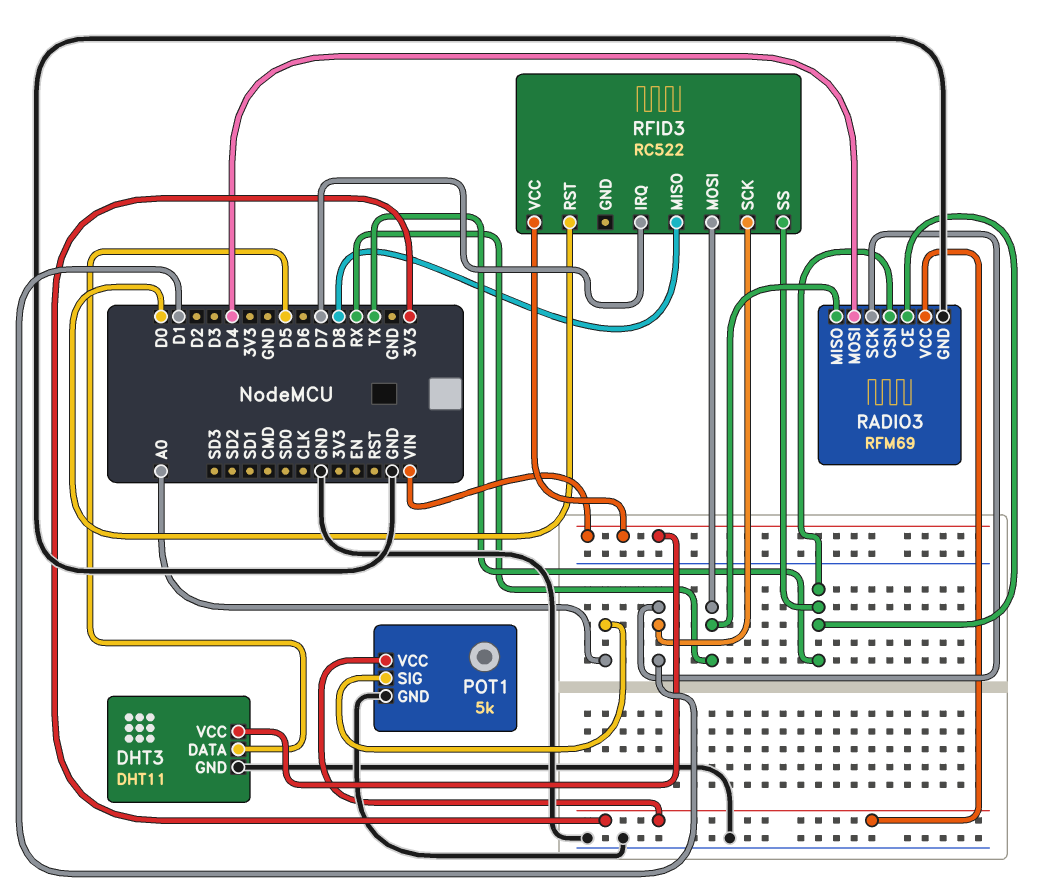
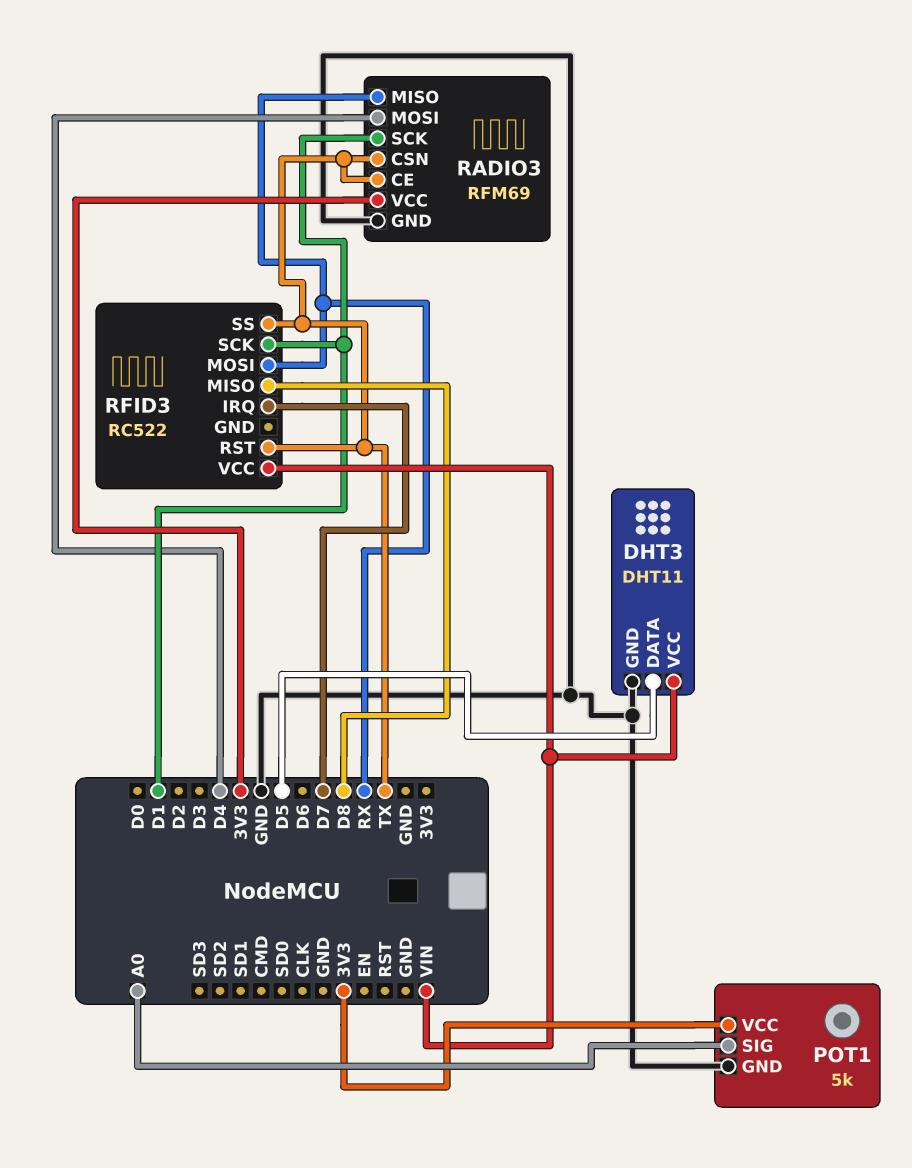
RFID3 pin RST: D0 -> TX

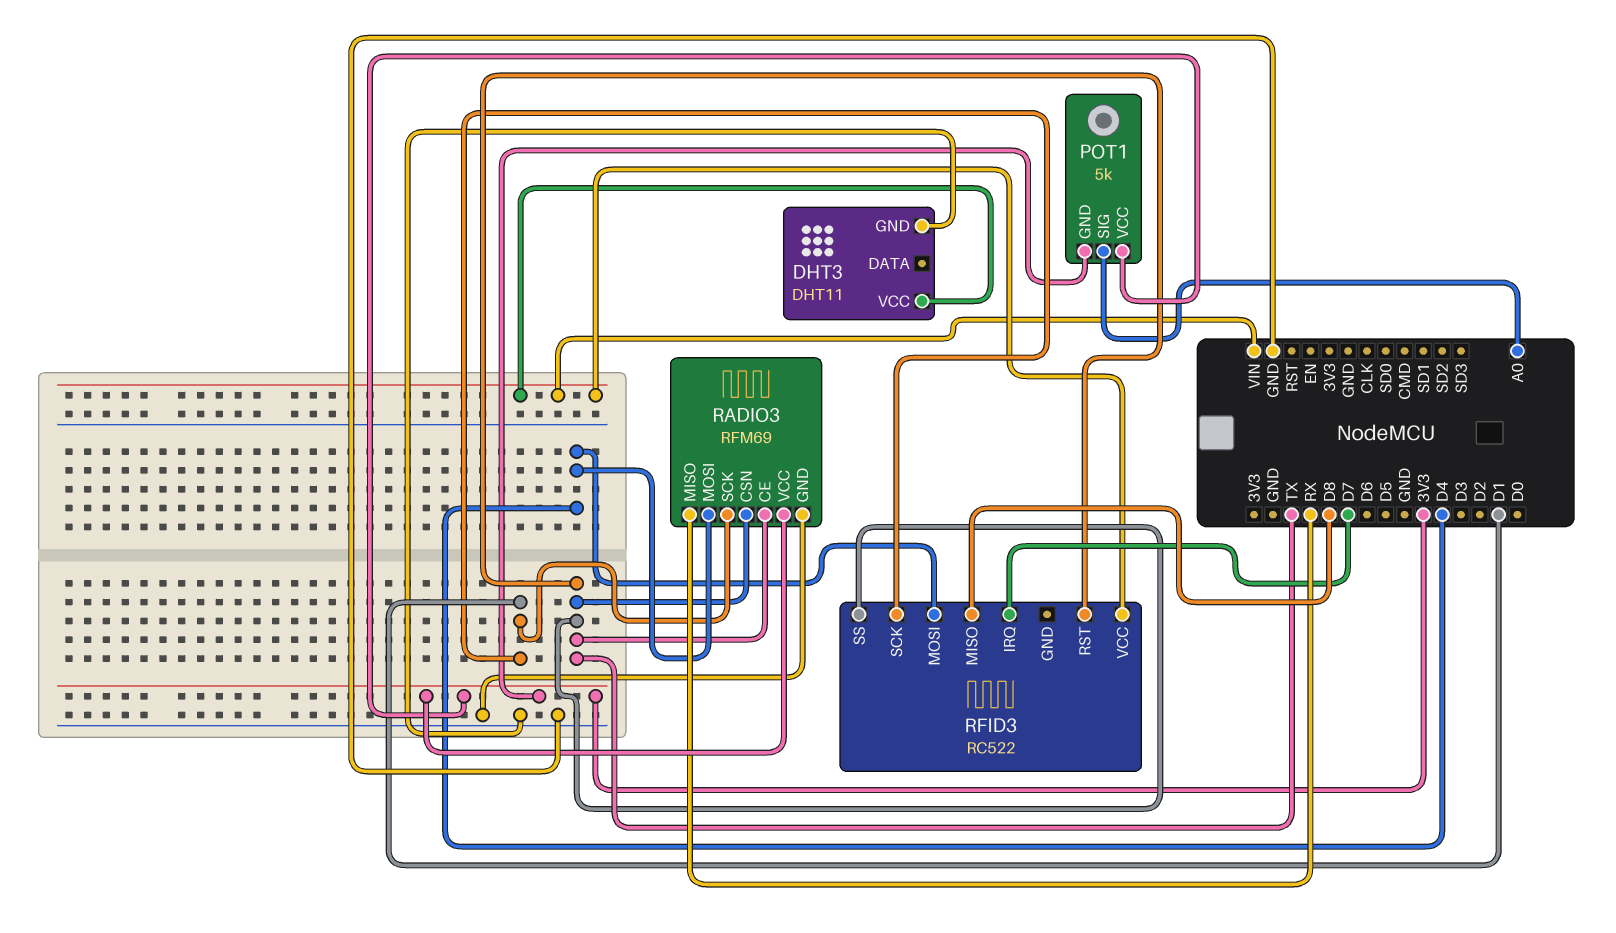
DHT3 pin DATA: D5 -> none
POT1 pin GND: GND -> 3V3
RFID3 pin MOSI: RX -> D4

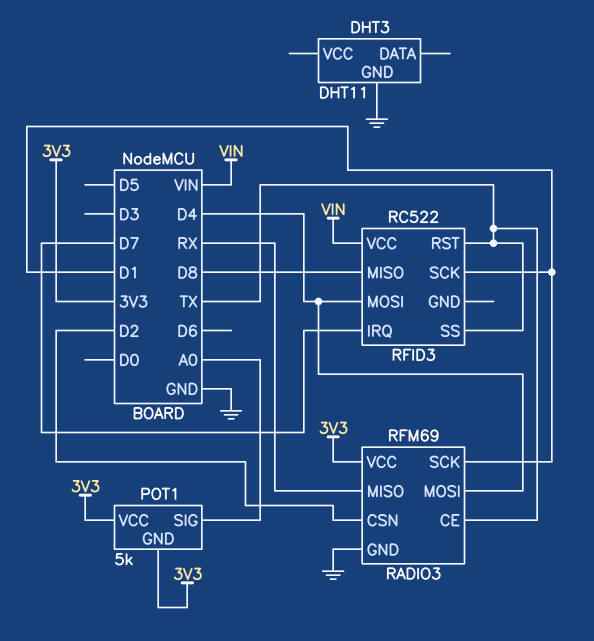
DHT3 pin VCC: VIN -> none
RADIO3 pin CSN: TX -> D2

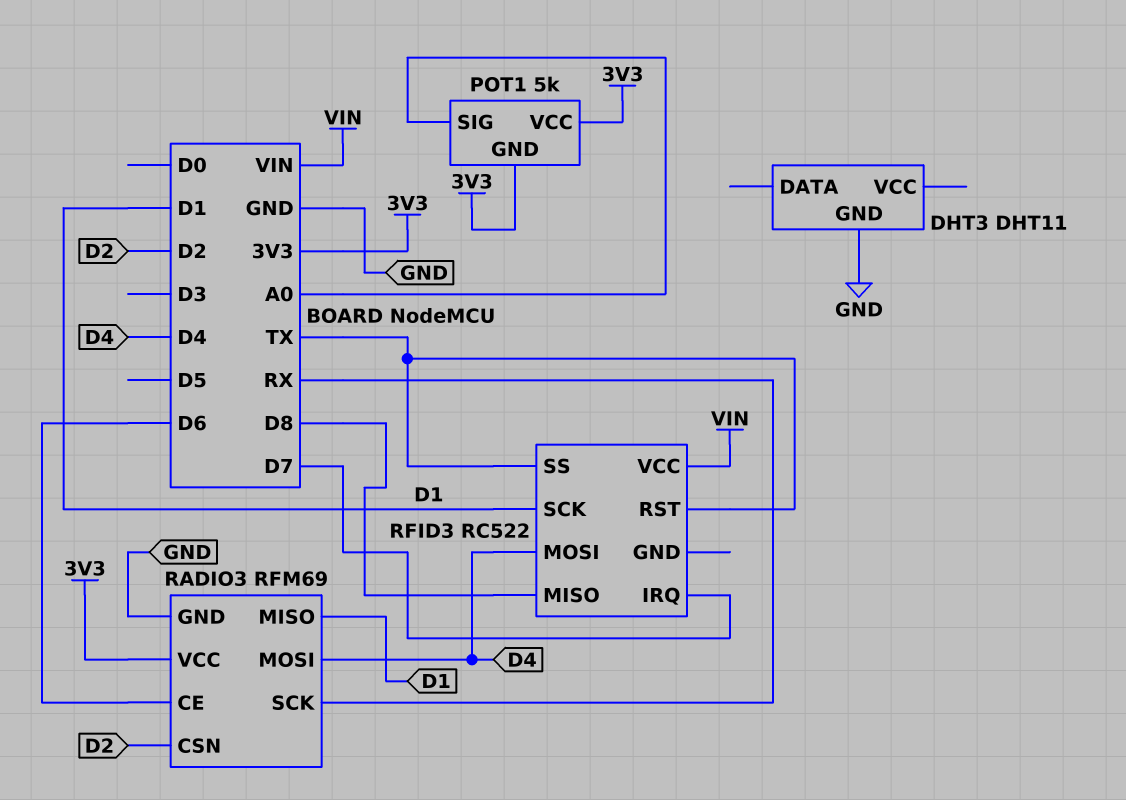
RADIO3 pin CE: TX -> D6
RADIO3 pin MISO: RX -> D1
RADIO3 pin SCK: D1 -> RX

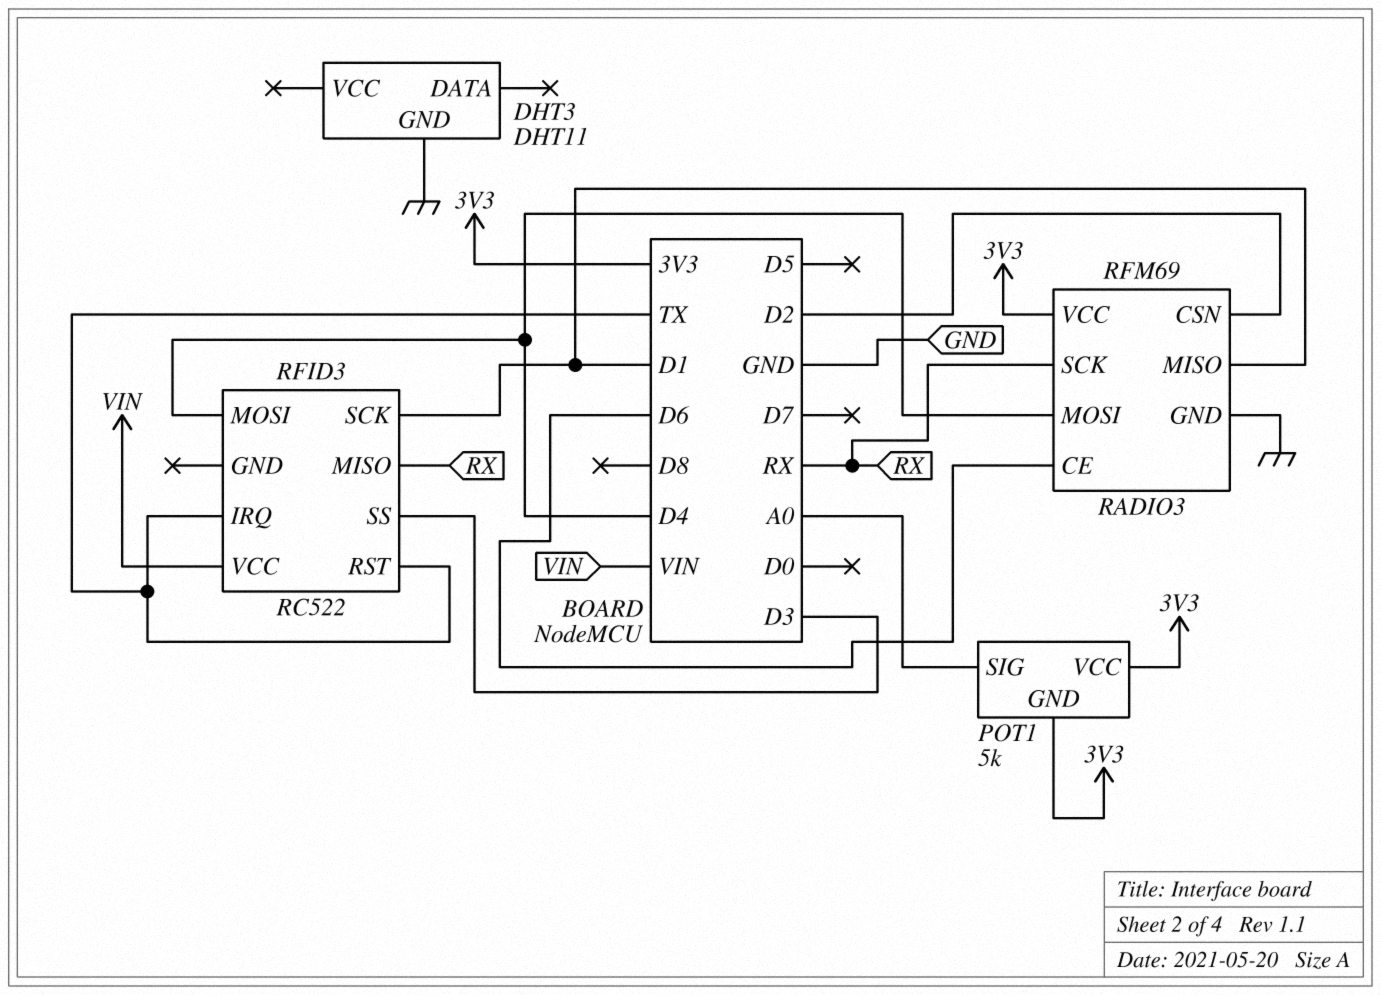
RFID3 pin IRQ: D7 -> TX
RFID3 pin MISO: D8 -> RX
RFID3 pin SS: TX -> D3

